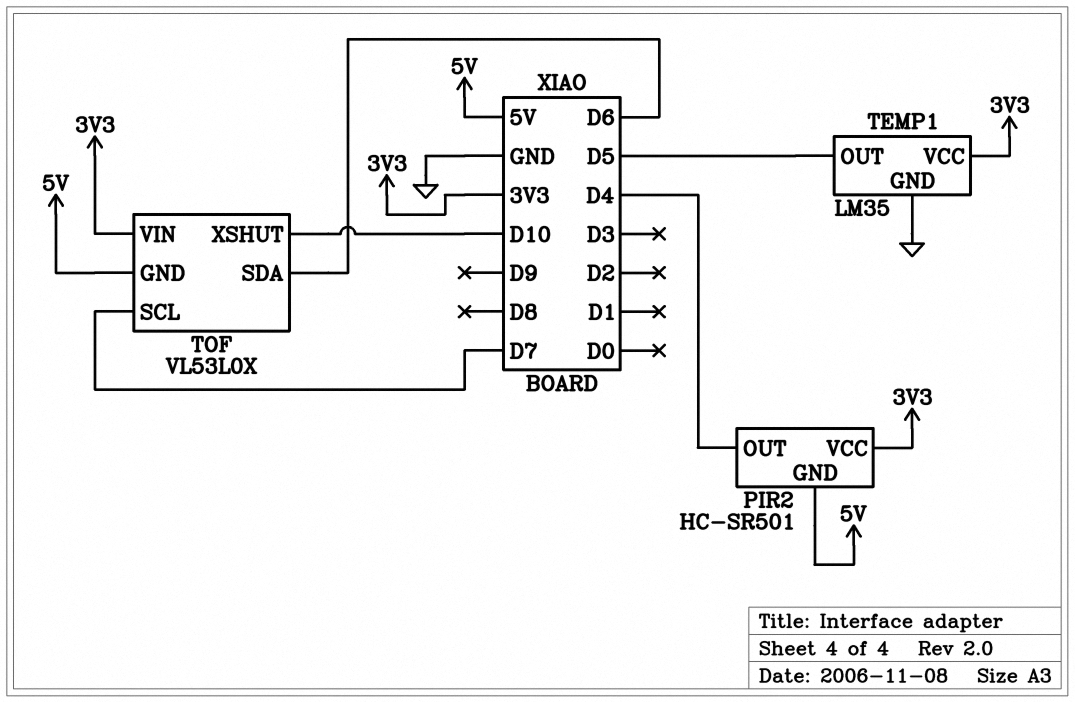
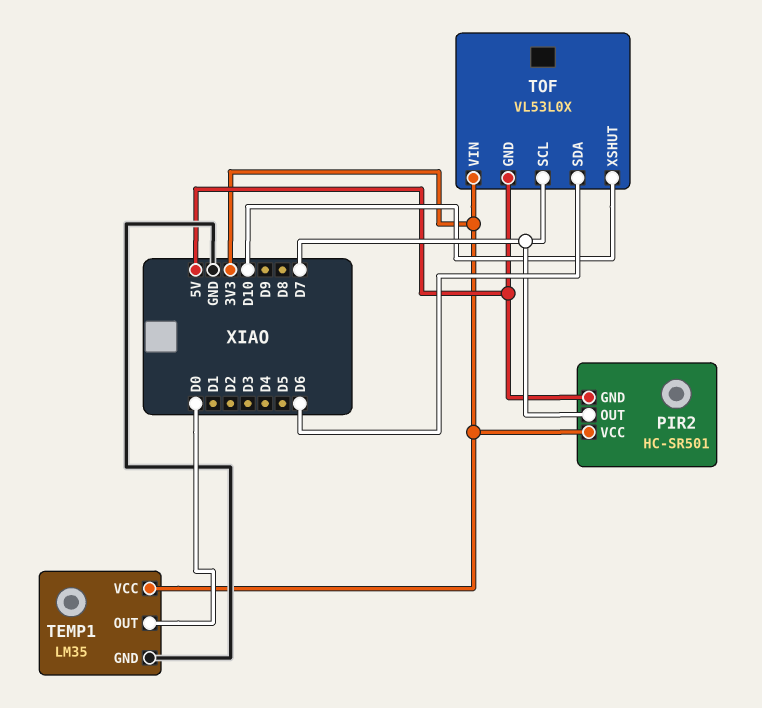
PIR2 pin OUT: D4 -> D7
TEMP1 pin OUT: D5 -> D0

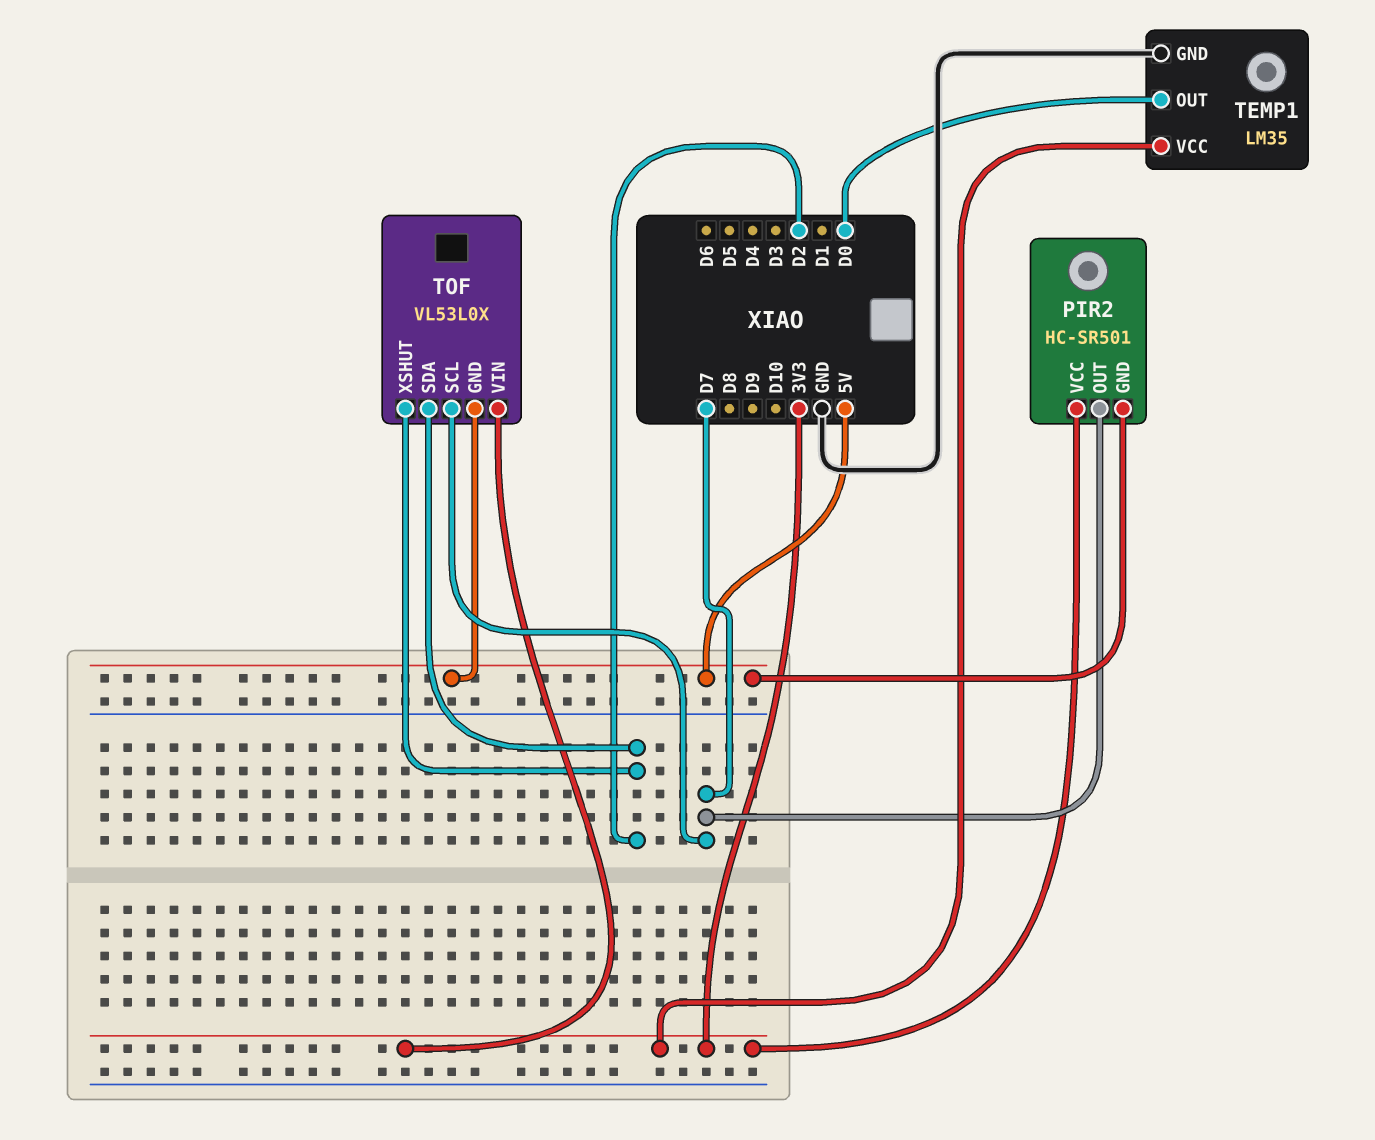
TOF pin SDA: D6 -> D2
TOF pin XSHUT: D10 -> D2

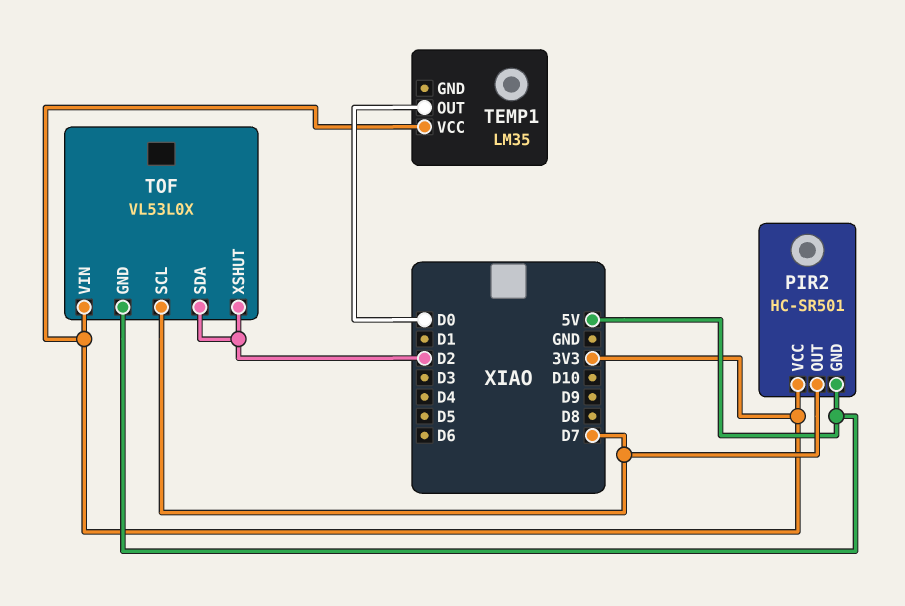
TEMP1 pin GND: GND -> none

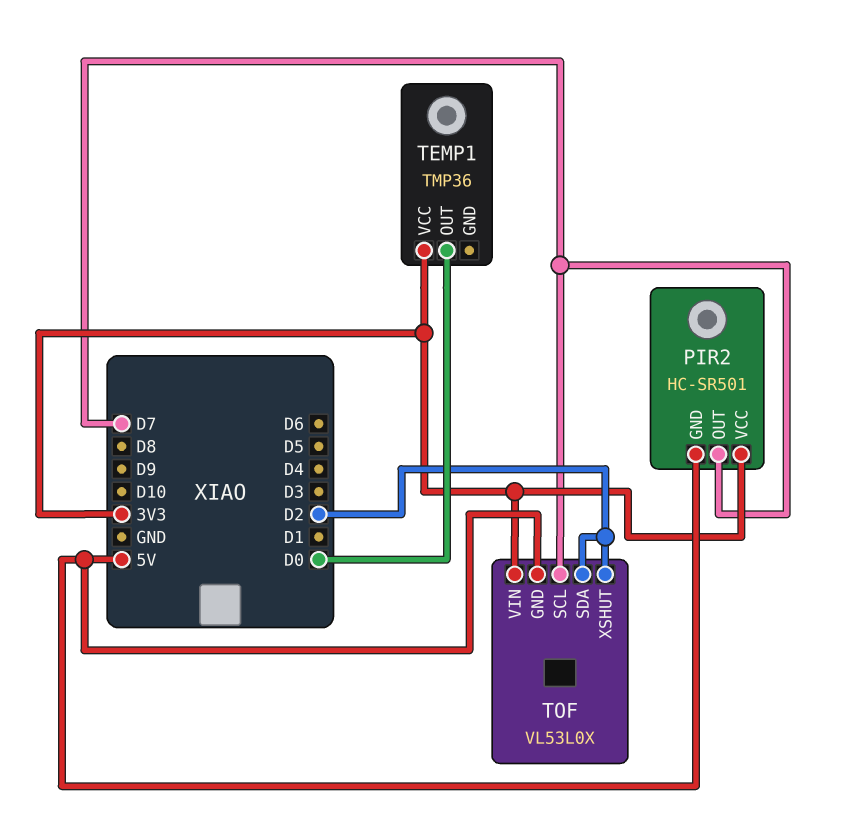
TEMP1: LM35 -> TMP36

